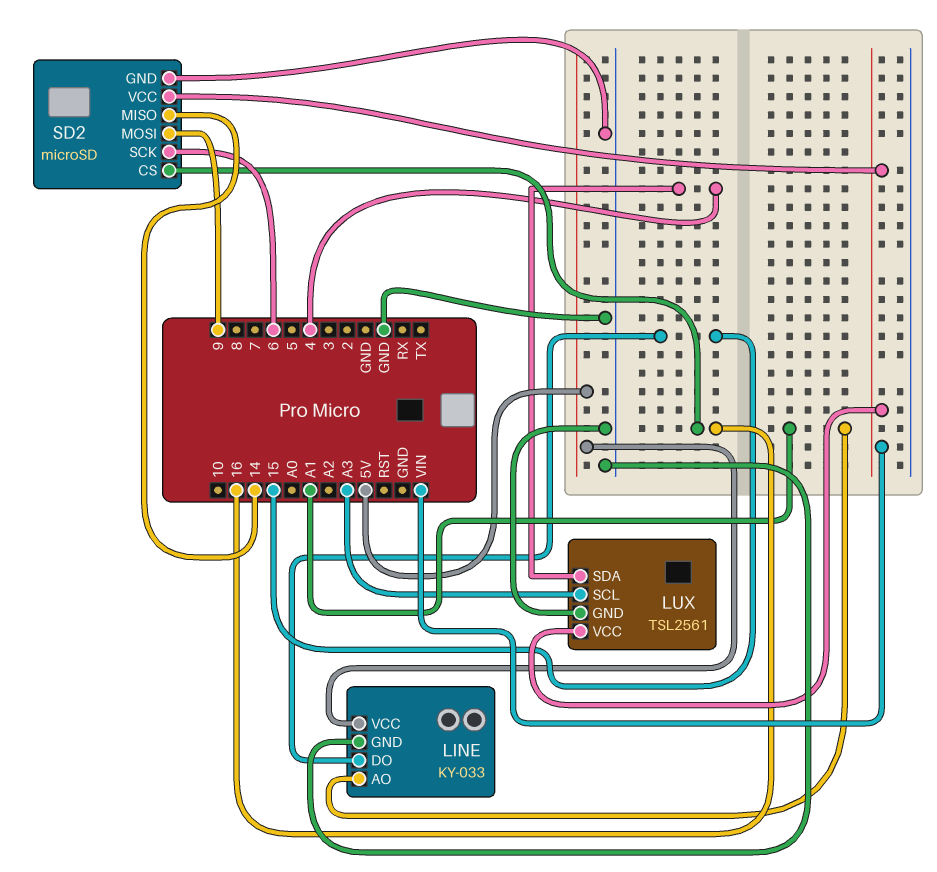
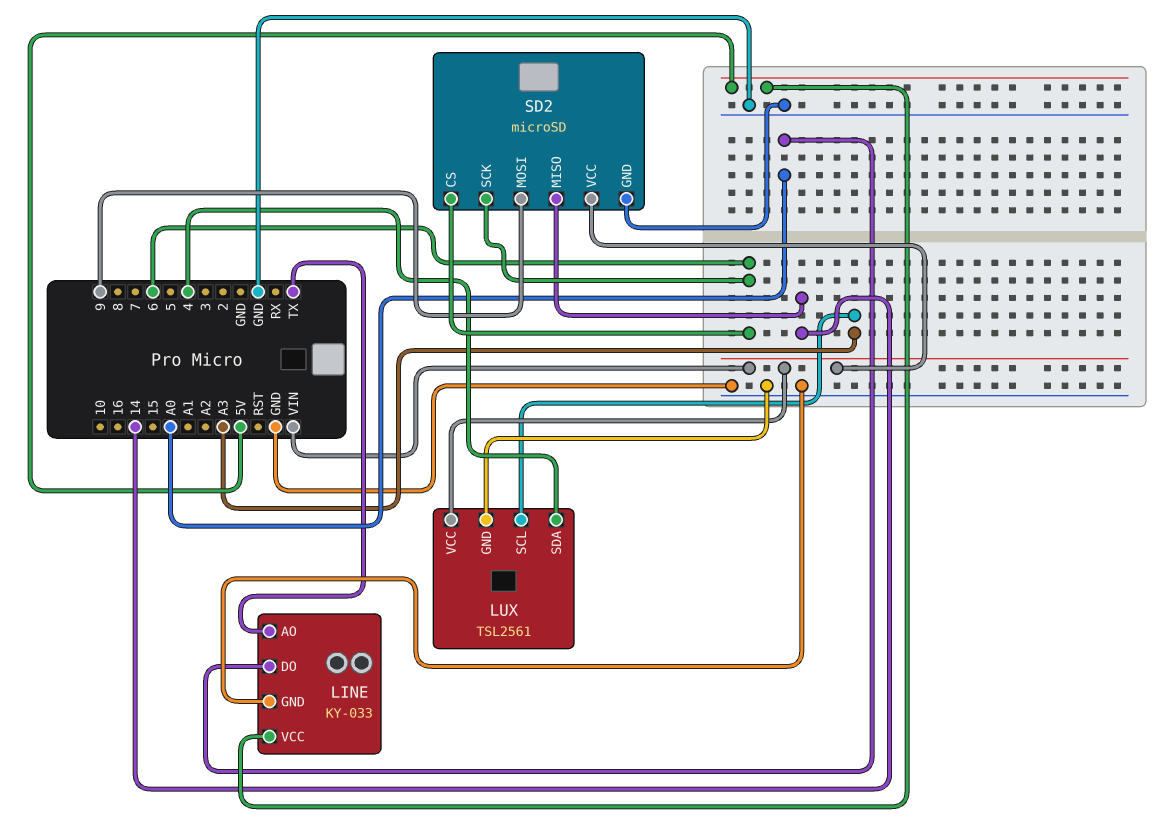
LINE pin AO: A1 -> TX
LINE pin DO: 15 -> A0
SD2 pin CS: 16 -> 6

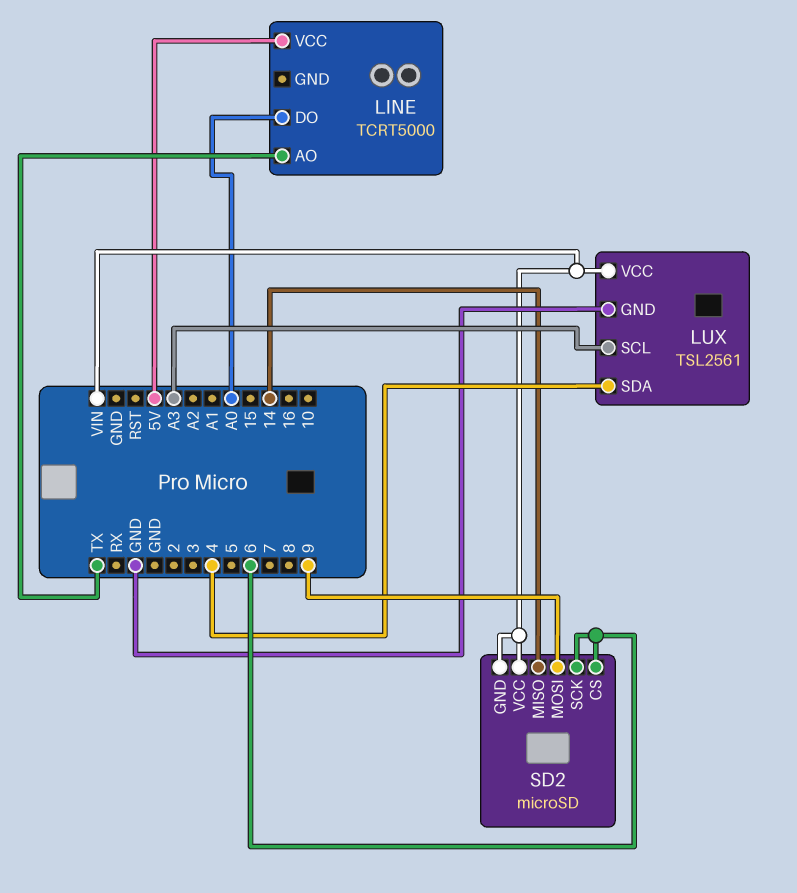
LINE: KY-033 -> TCRT5000
LINE pin GND: GND -> none
SD2 pin GND: GND -> VIN

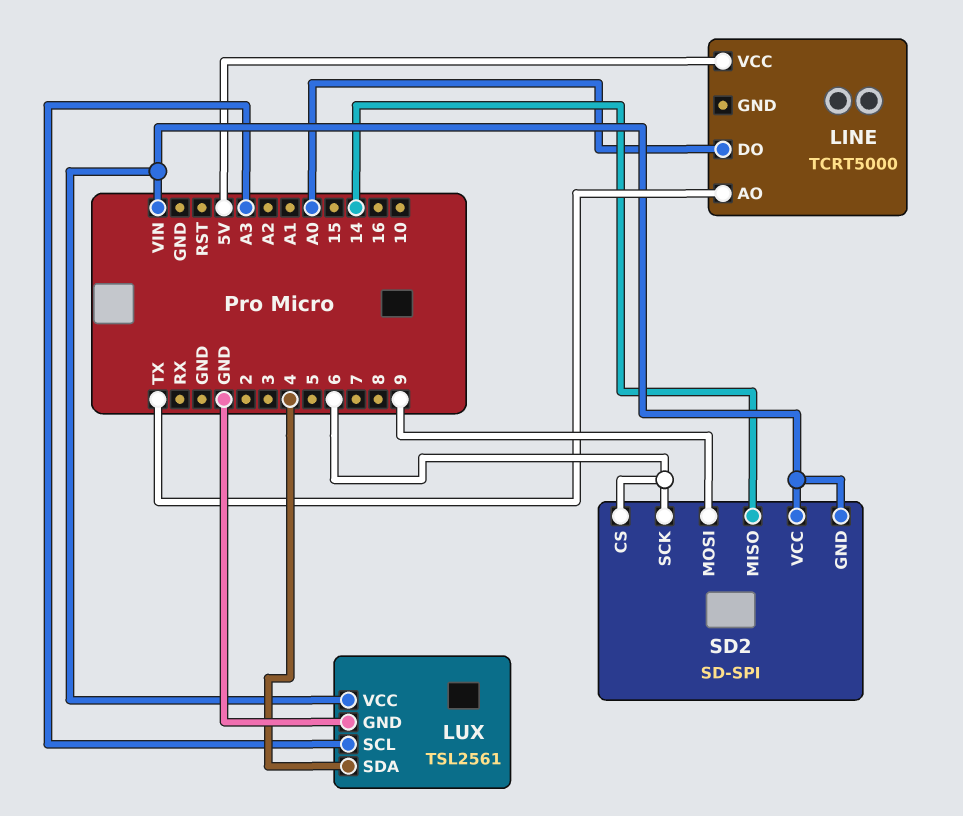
SD2: microSD -> SD-SPI

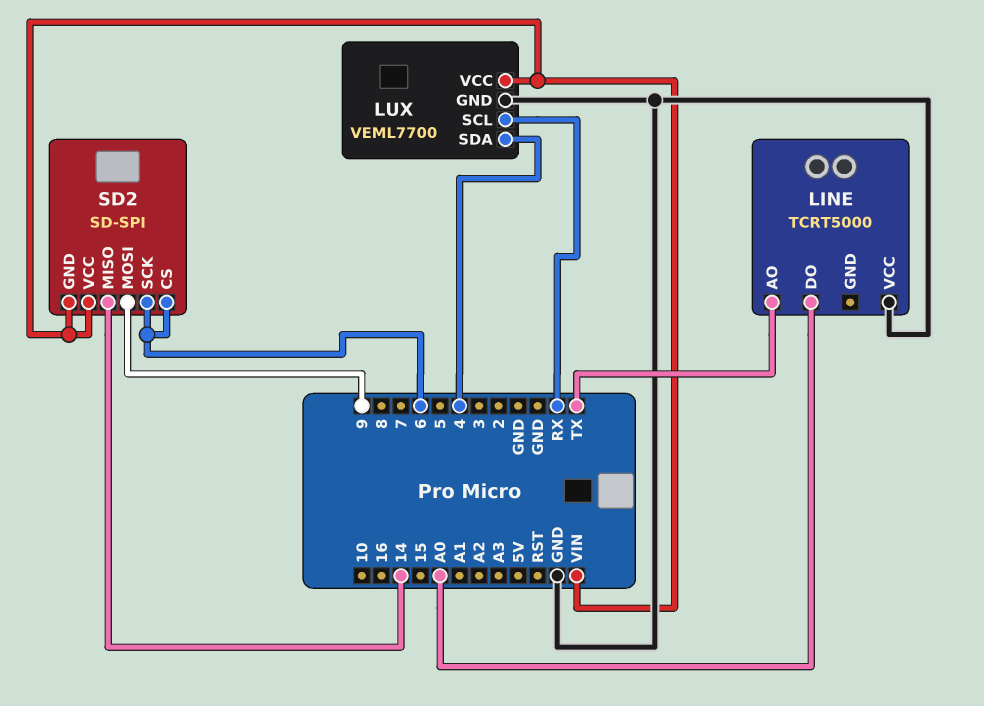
LINE pin VCC: 5V -> GND
LUX: TSL2561 -> VEML7700
LUX pin SCL: A3 -> RX

